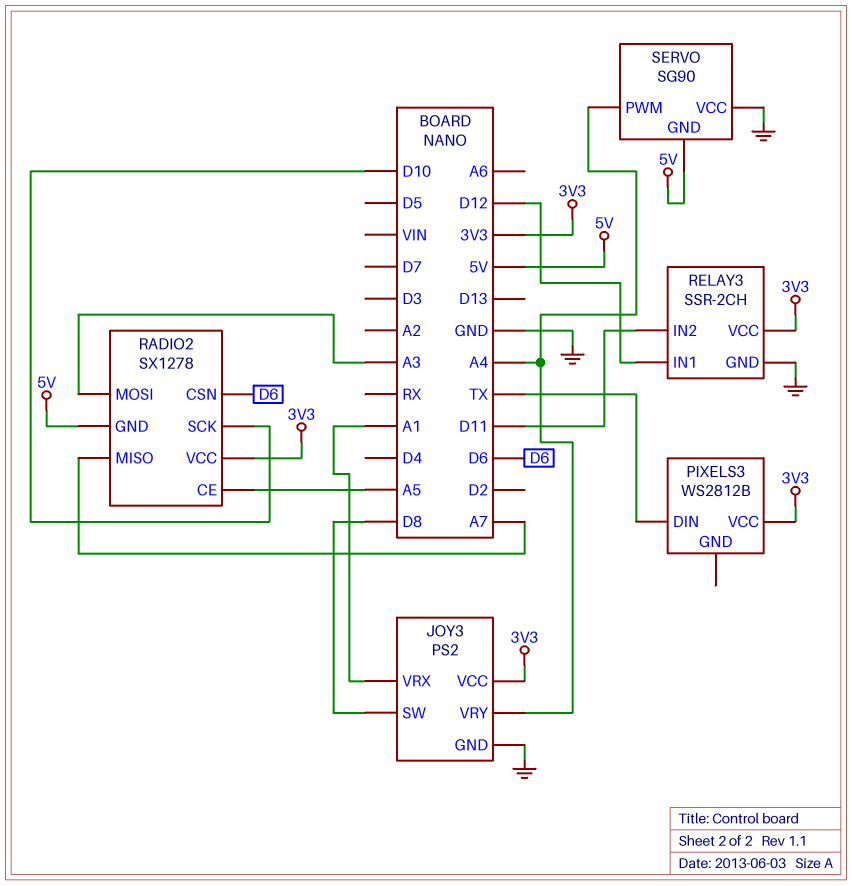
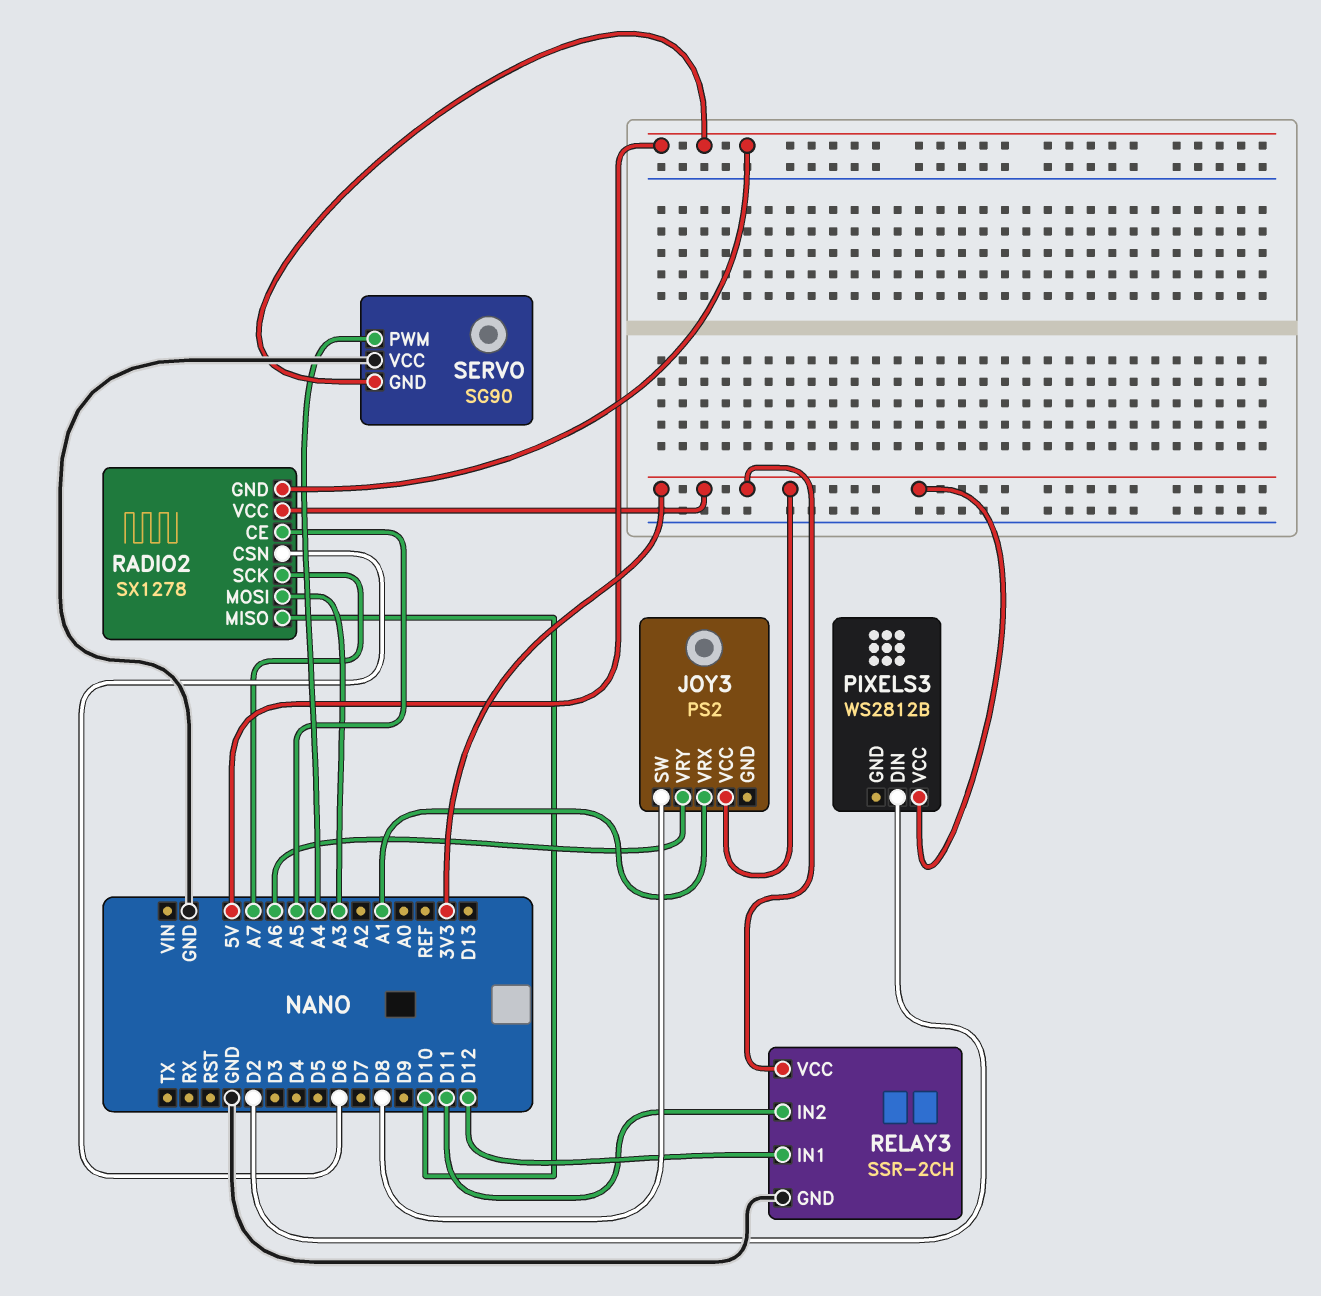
JOY3 pin GND: GND -> none
JOY3 pin VRY: A4 -> A6
PIXELS3 pin DIN: TX -> D2
RADIO2 pin MISO: A7 -> D10
RADIO2 pin SCK: D10 -> A7

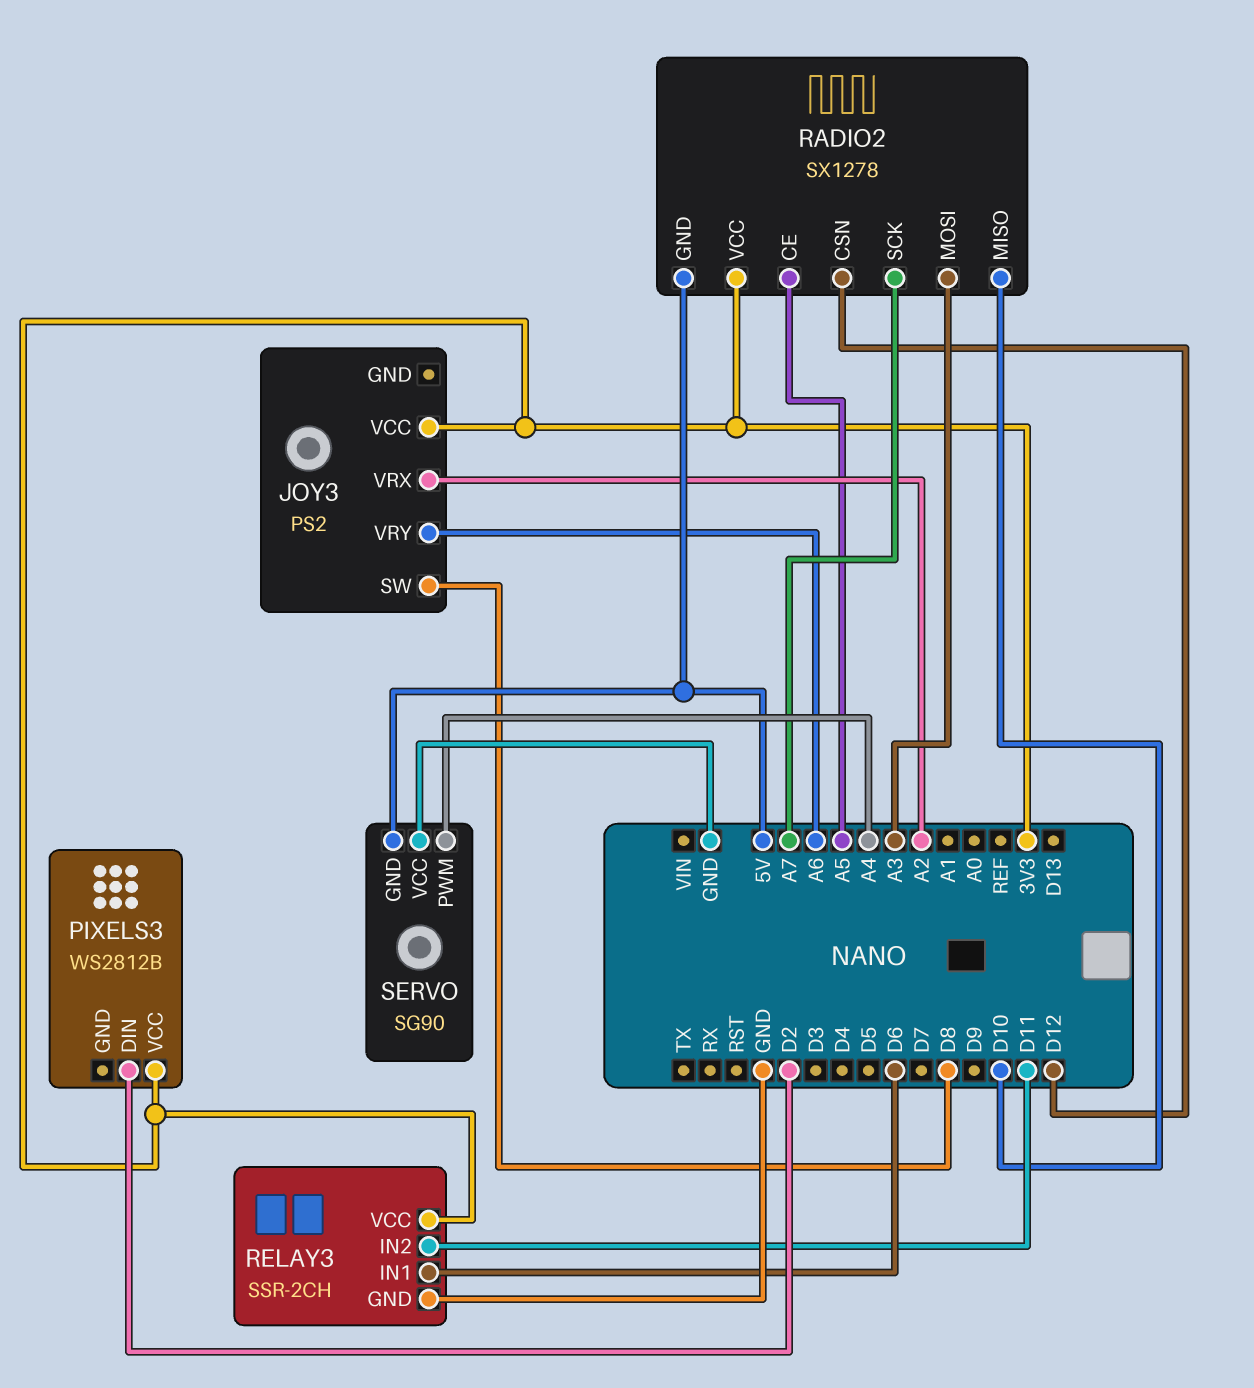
JOY3 pin VRX: A1 -> A2
RADIO2 pin CSN: D6 -> D12
RELAY3 pin IN1: D12 -> D6

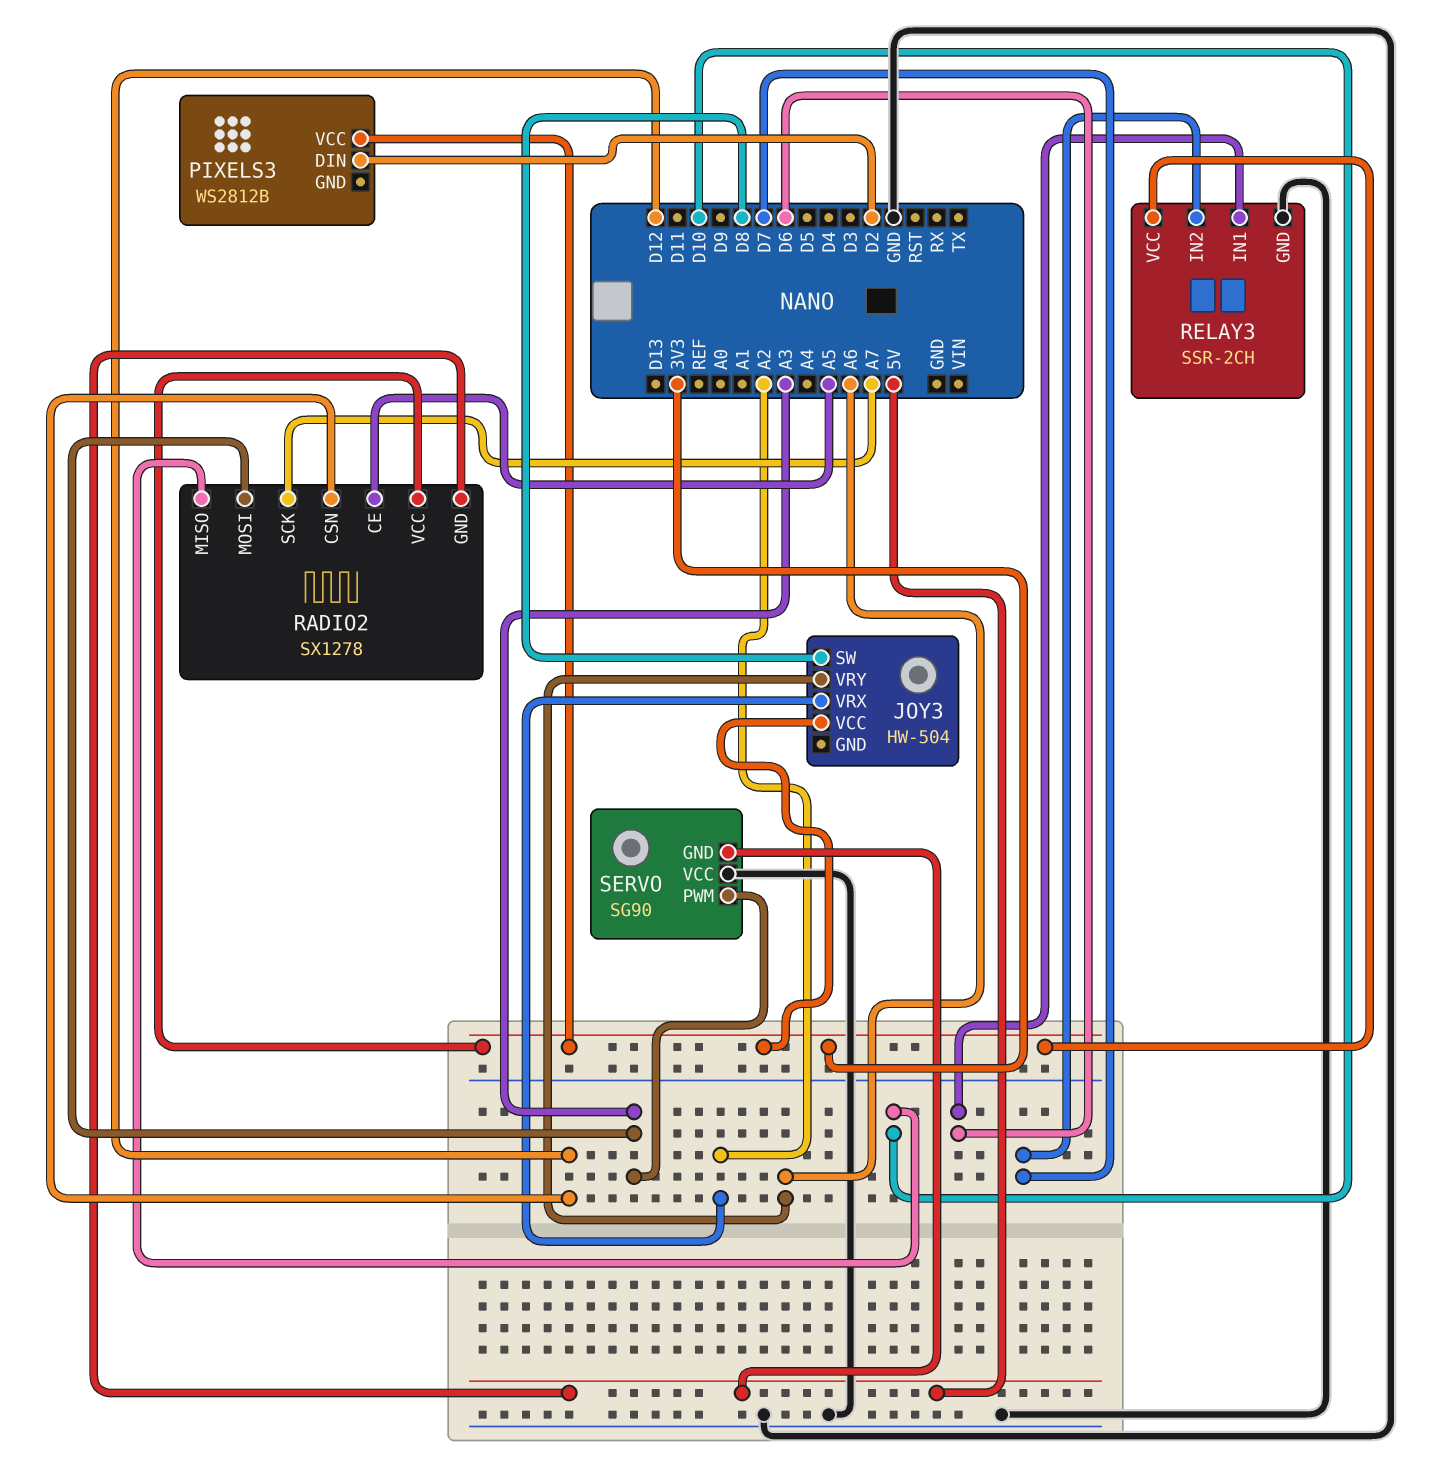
JOY3: PS2 -> HW-504
RELAY3 pin IN2: D11 -> D7
SERVO pin PWM: A4 -> A3

